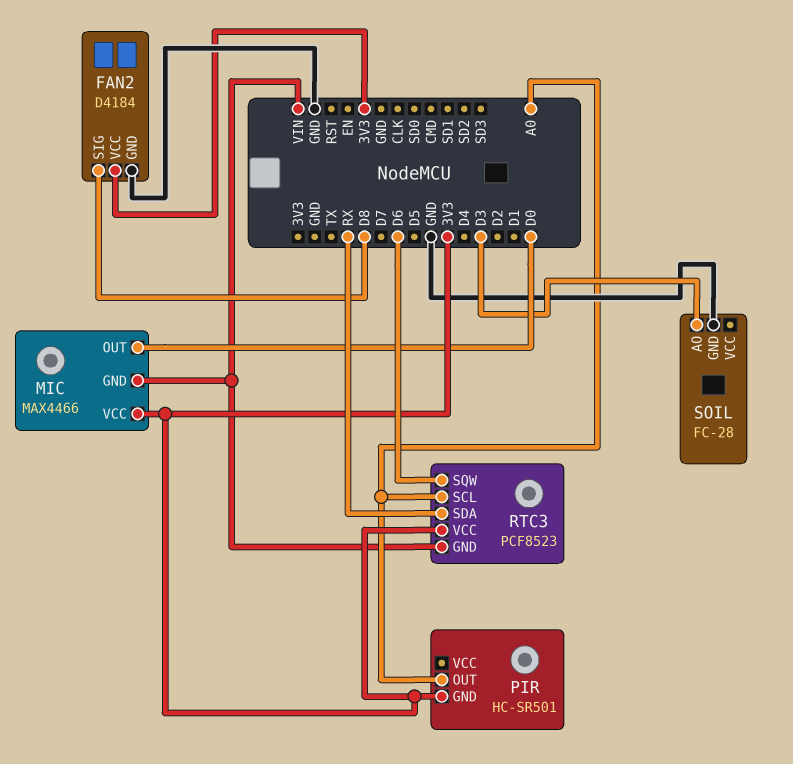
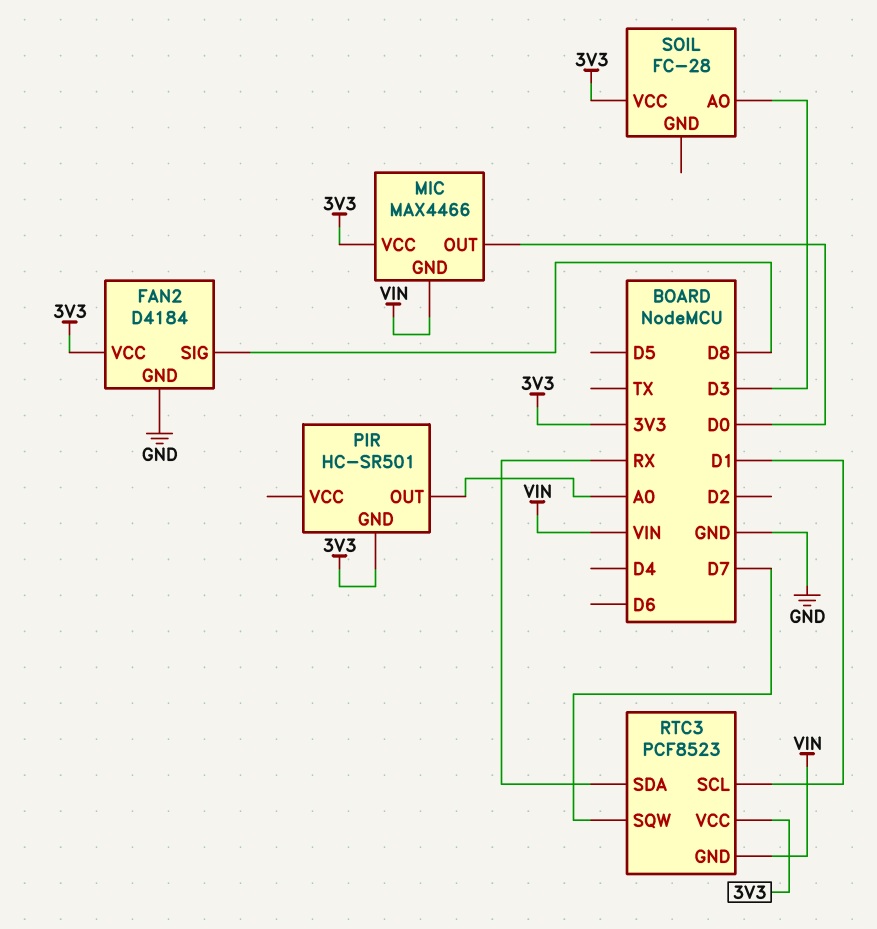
RTC3 pin SCL: A0 -> D1
RTC3 pin SQW: D6 -> D7
SOIL pin GND: GND -> none
SOIL pin VCC: none -> 3V3

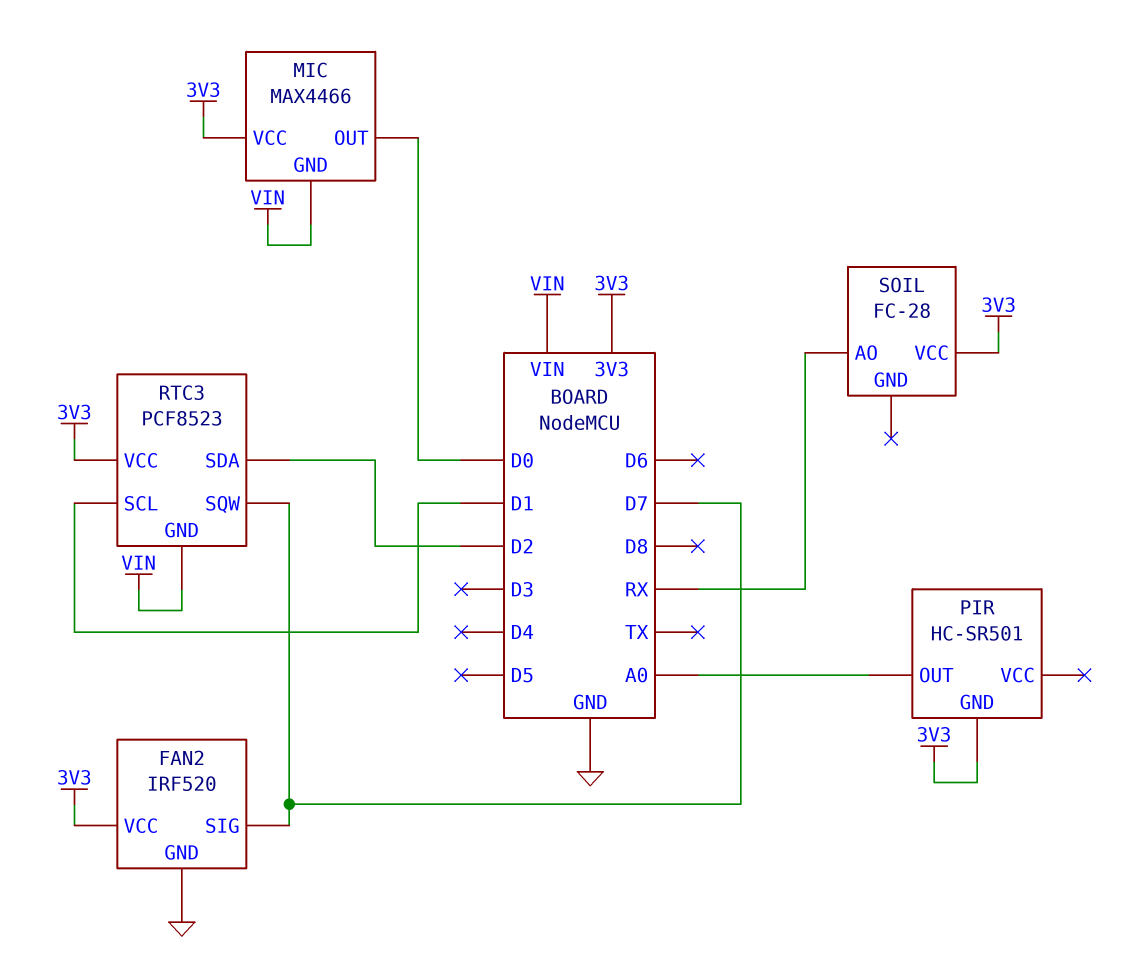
FAN2: D4184 -> IRF520
FAN2 pin SIG: D8 -> D7
RTC3 pin SDA: RX -> D2
SOIL pin AO: D3 -> RX

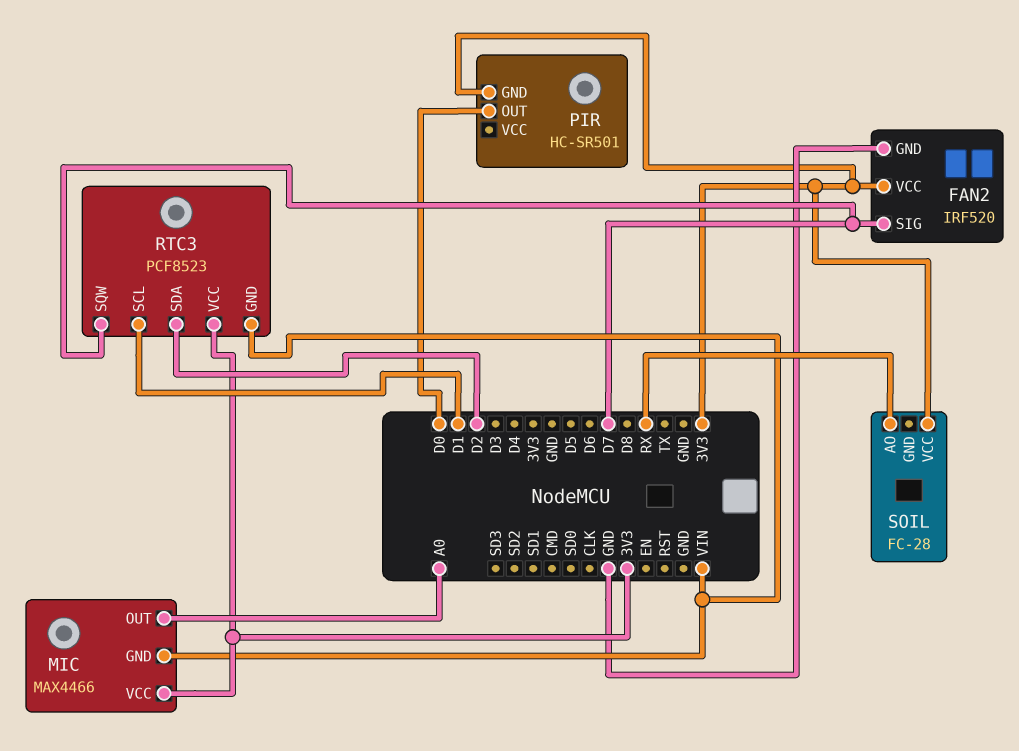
MIC pin OUT: D0 -> A0
PIR pin OUT: A0 -> D0

